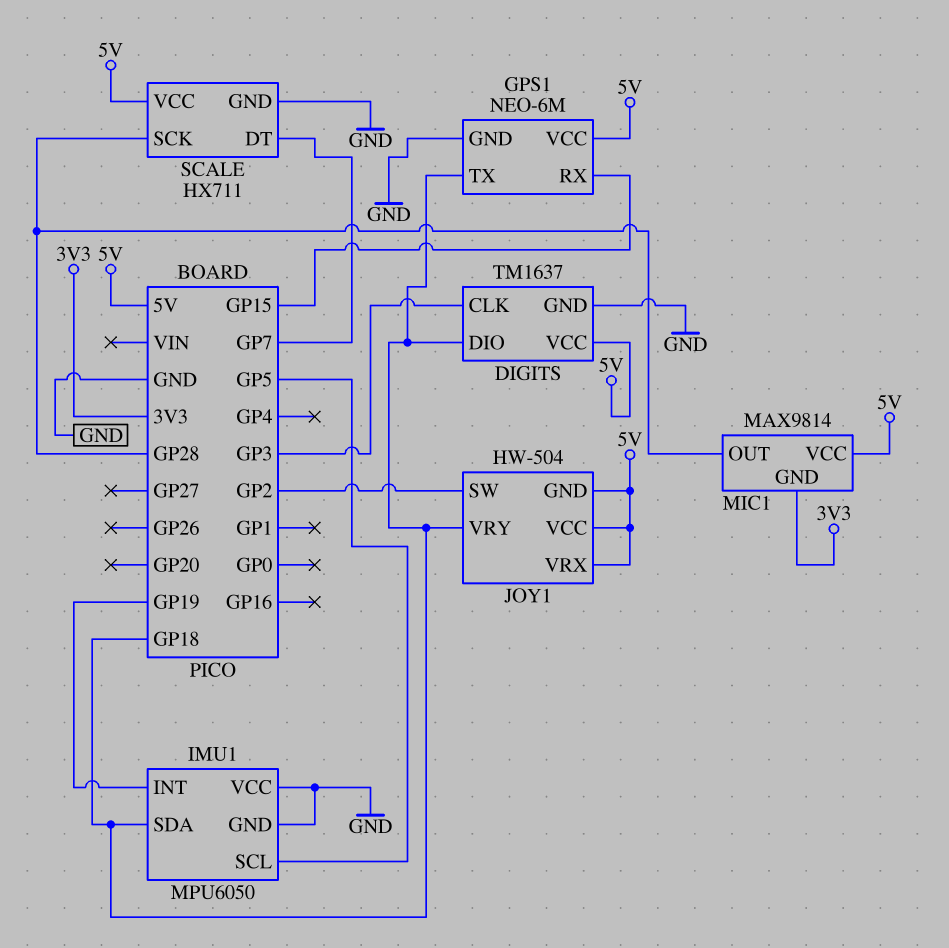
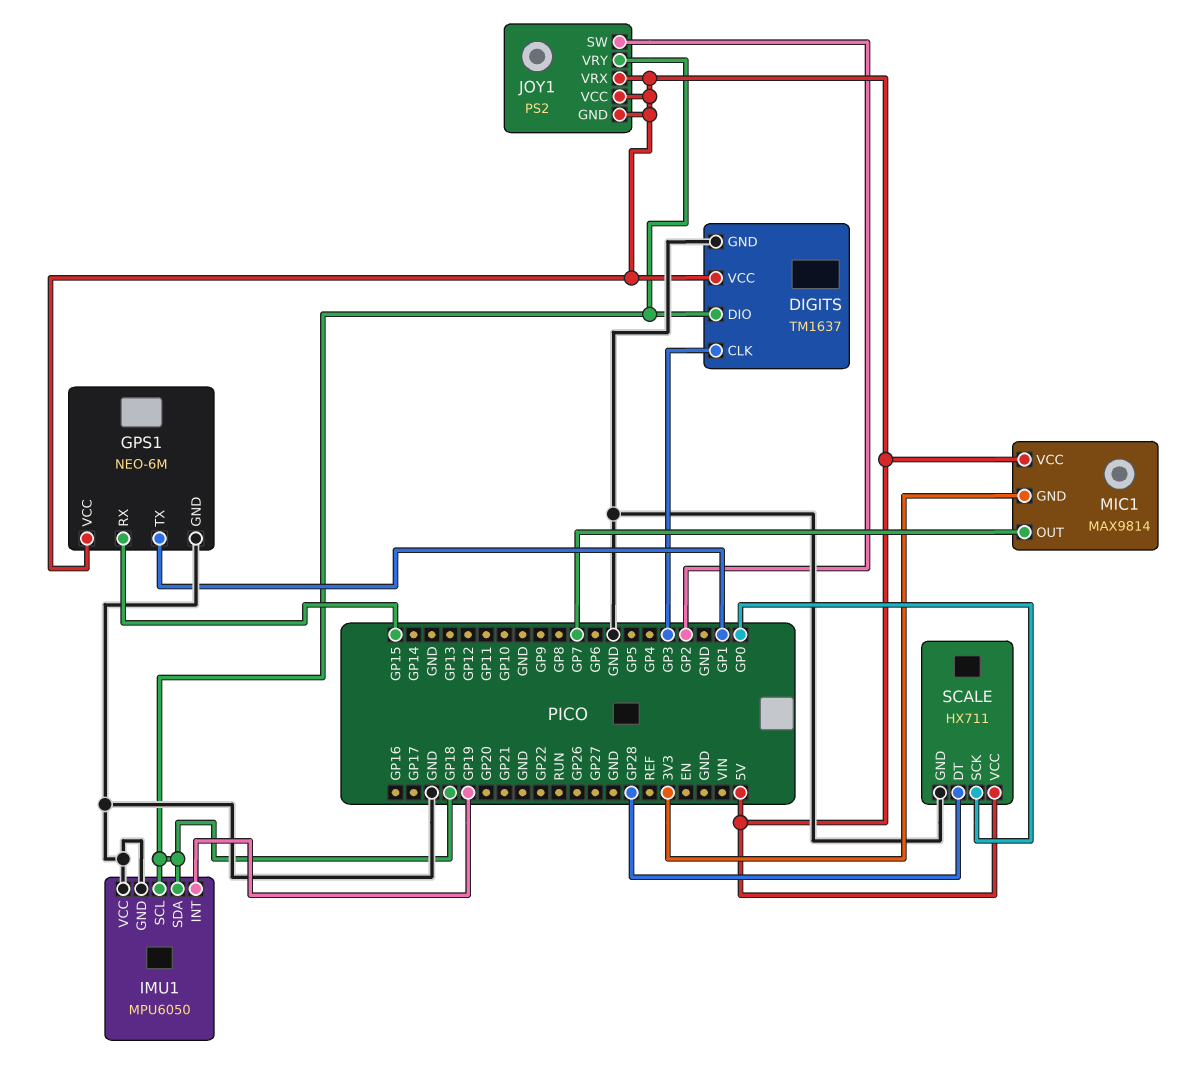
GPS1 pin TX: GP18 -> GP1
IMU1 pin SCL: GP5 -> GP18
JOY1: HW-504 -> PS2
MIC1 pin OUT: GP28 -> GP7
SCALE pin DT: GP7 -> GP28
SCALE pin SCK: GP28 -> GP0

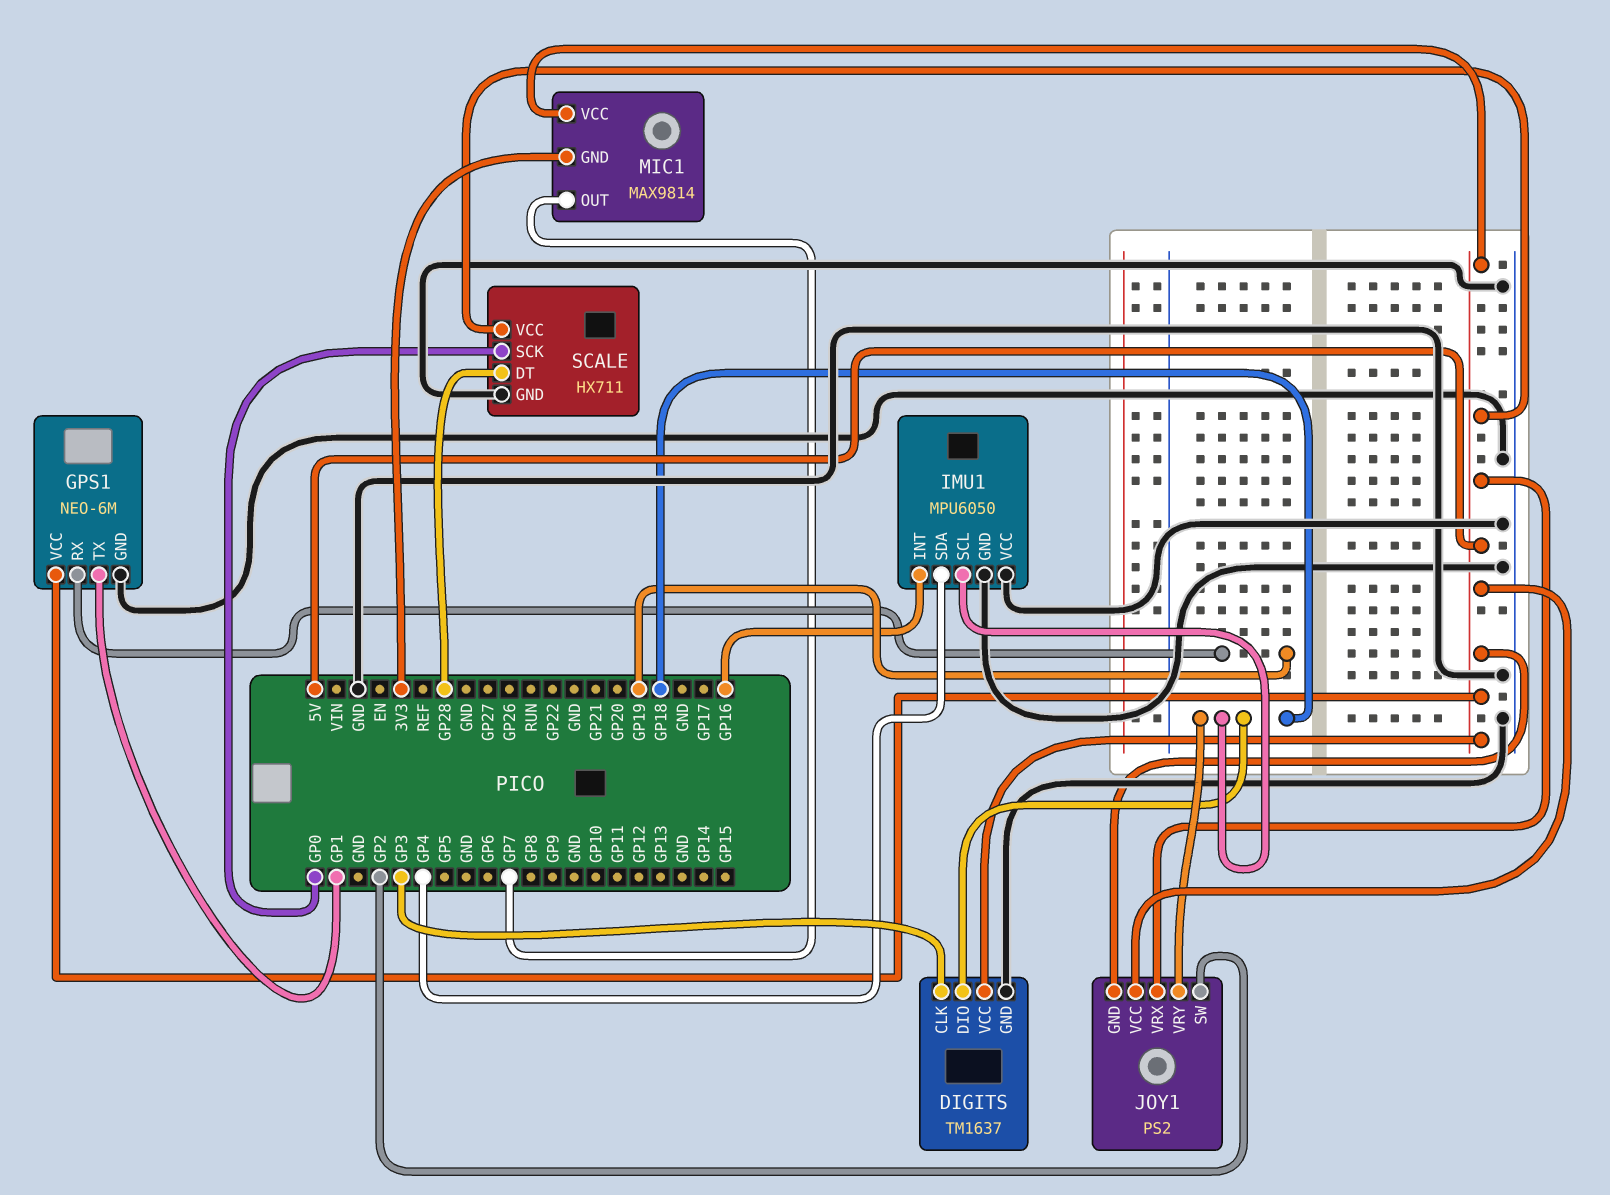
GPS1 pin RX: GP15 -> GP19
IMU1 pin INT: GP19 -> GP16
IMU1 pin SDA: GP18 -> GP4

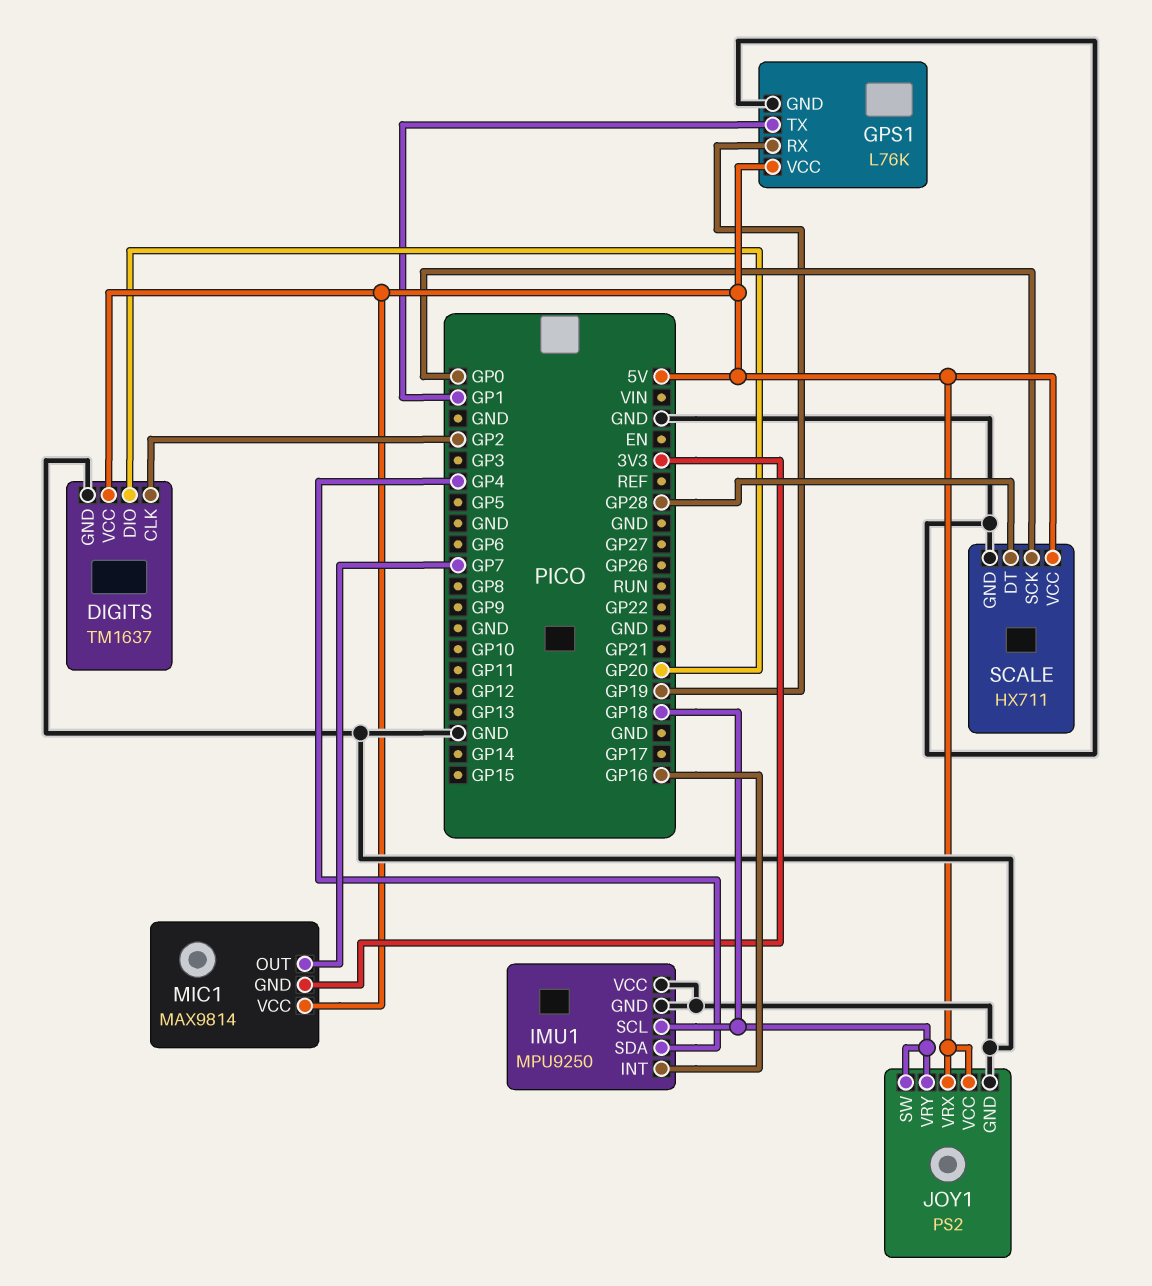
DIGITS pin CLK: GP3 -> GP2
DIGITS pin DIO: GP18 -> GP20
GPS1: NEO-6M -> L76K
IMU1: MPU6050 -> MPU9250
JOY1 pin GND: 5V -> GND
JOY1 pin SW: GP2 -> GP18

